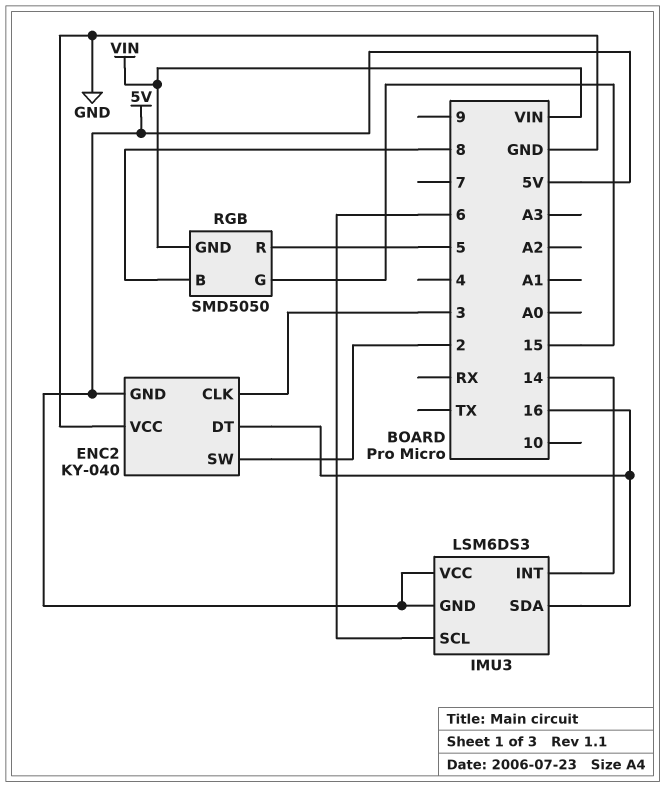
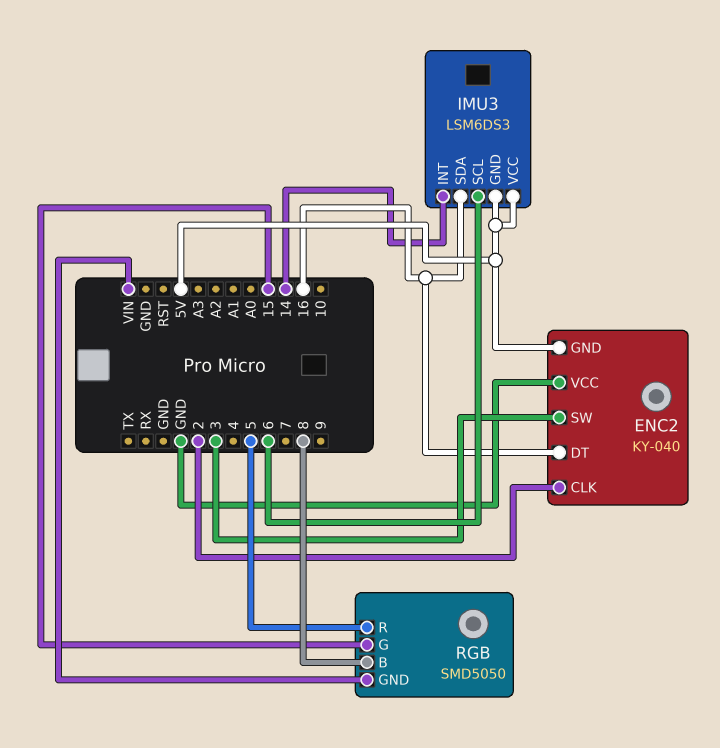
ENC2 pin CLK: 3 -> 2
ENC2 pin SW: 2 -> 3

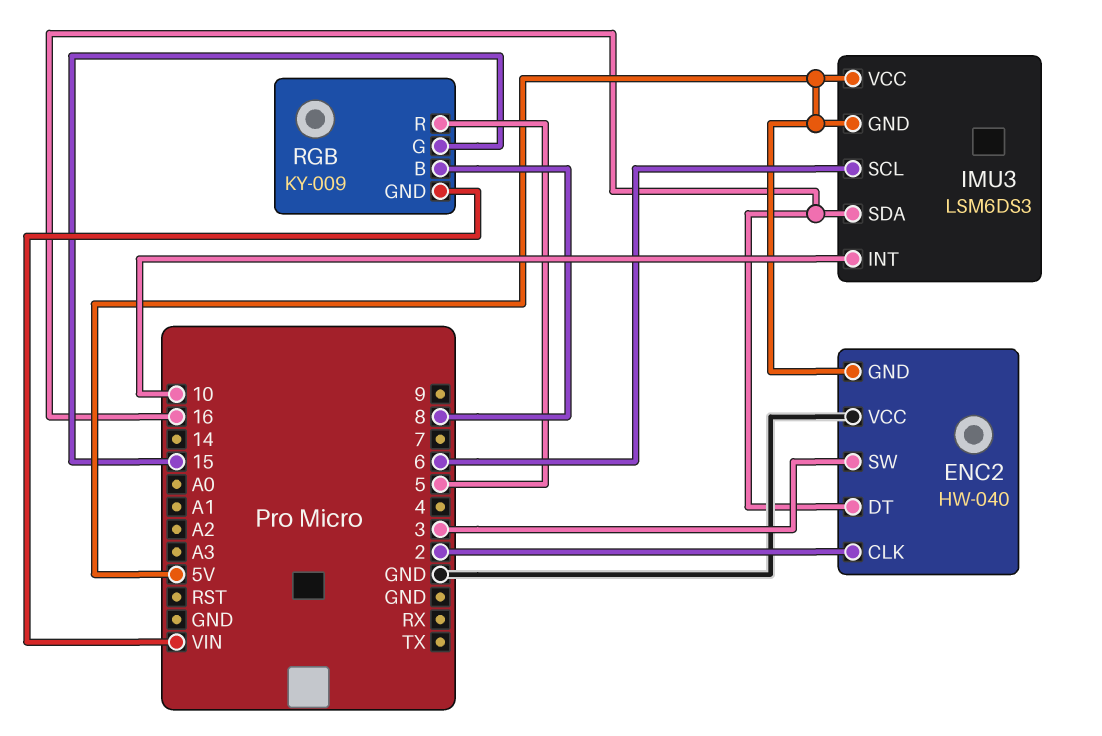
ENC2: KY-040 -> HW-040
IMU3 pin INT: 14 -> 10
RGB: SMD5050 -> KY-009

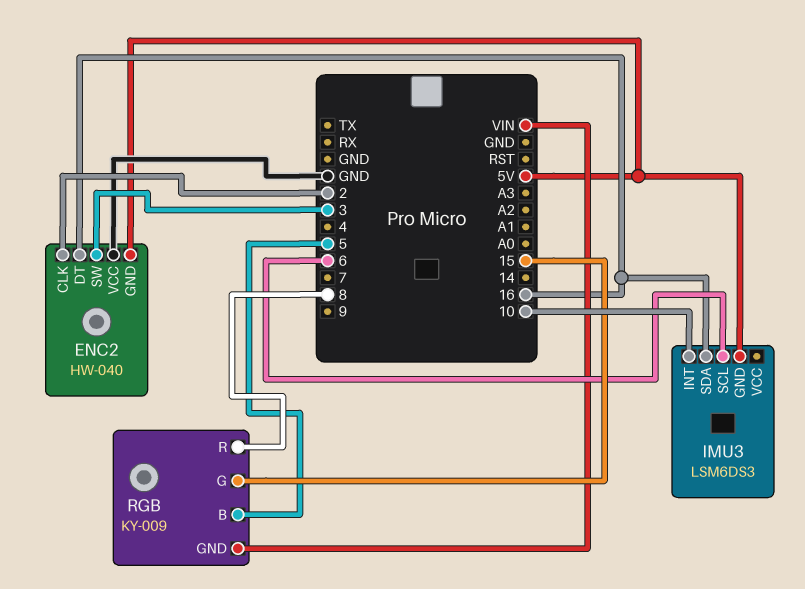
IMU3 pin VCC: 5V -> none
RGB pin B: 8 -> 5
RGB pin R: 5 -> 8

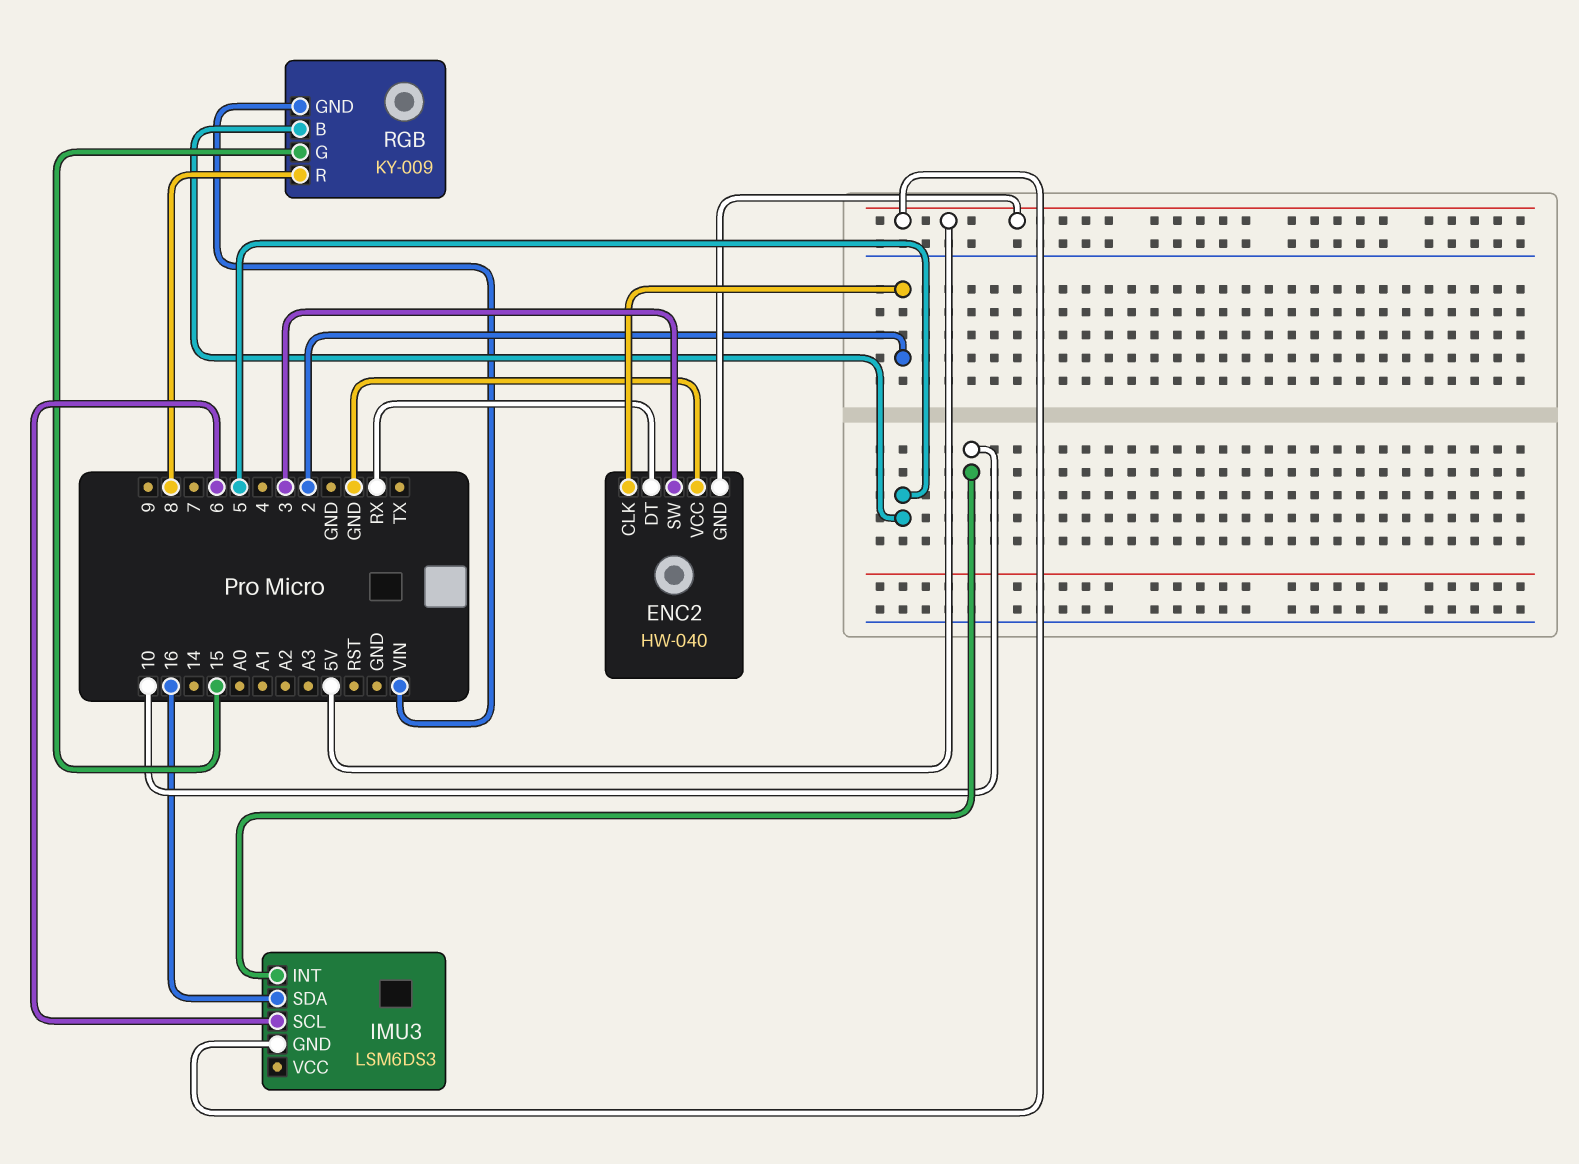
ENC2 pin DT: 16 -> RX

